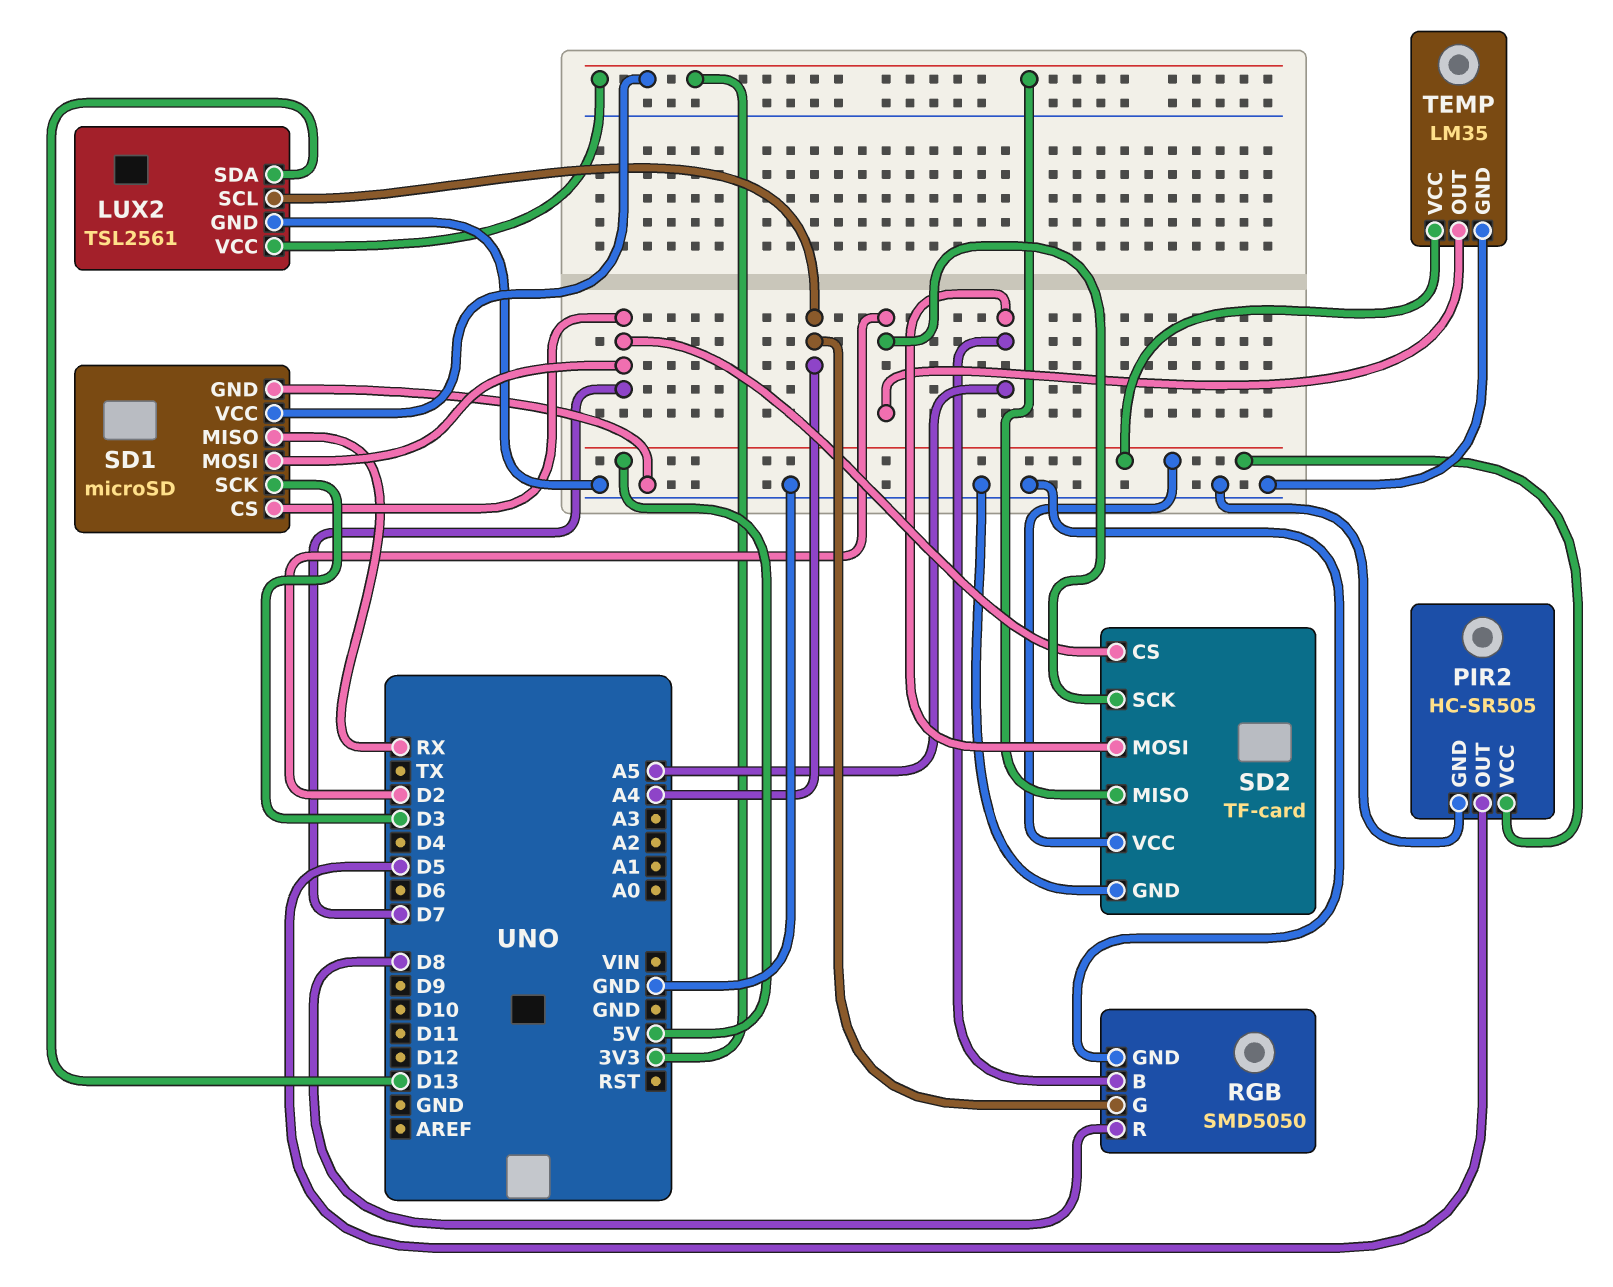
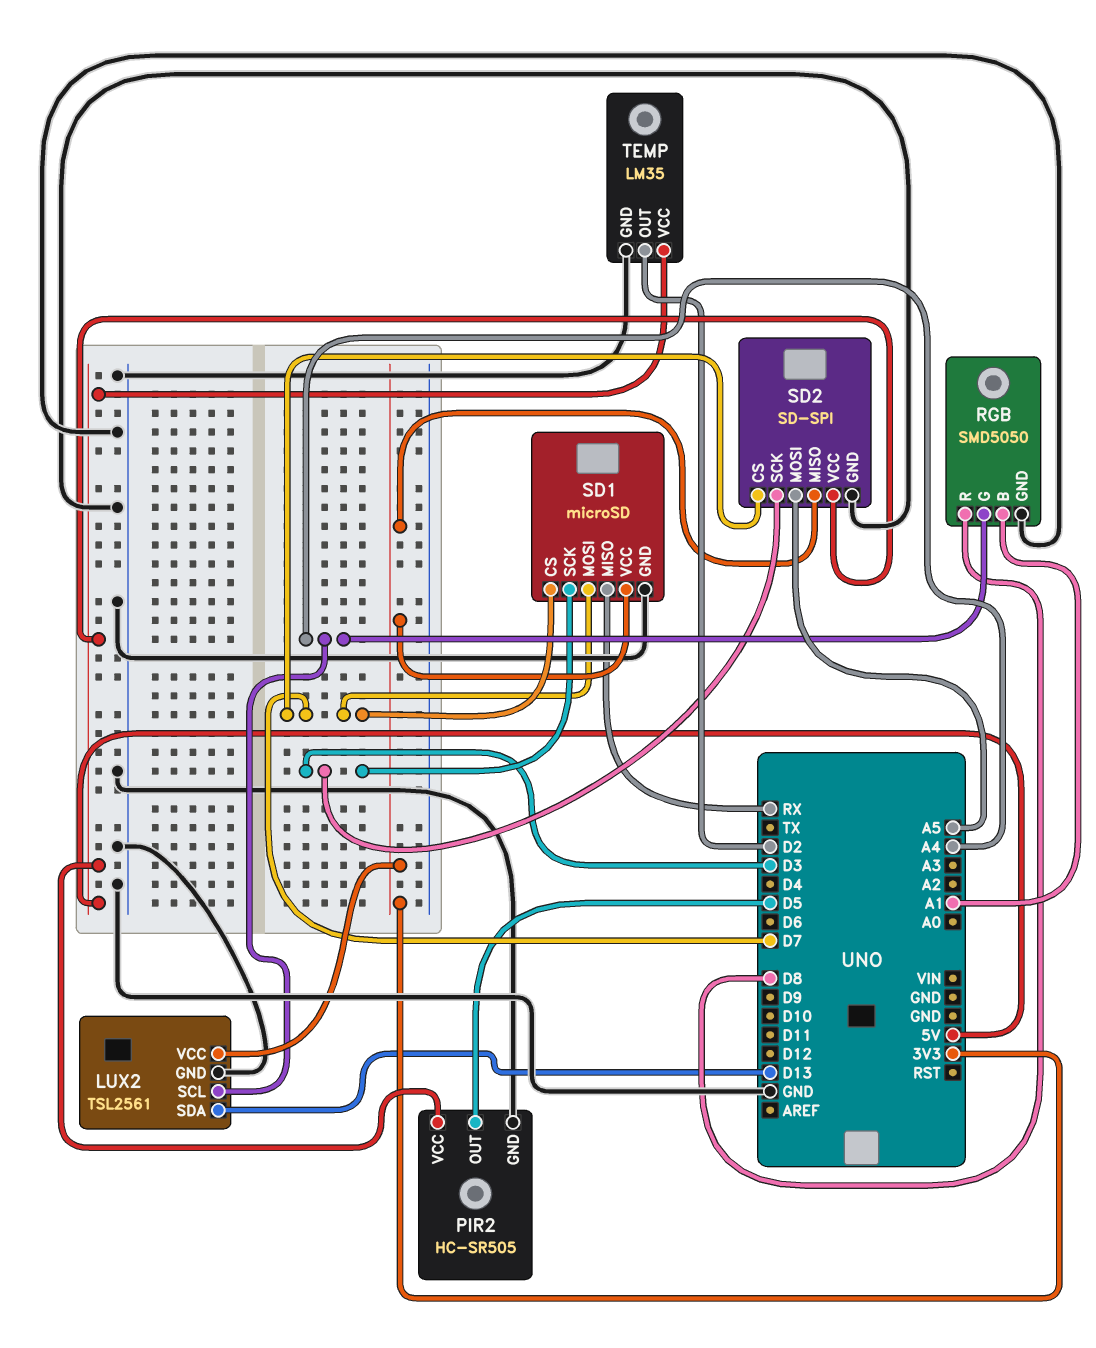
RGB pin B: A5 -> A1
SD2: TF-card -> SD-SPI
SD2 pin SCK: D2 -> D3

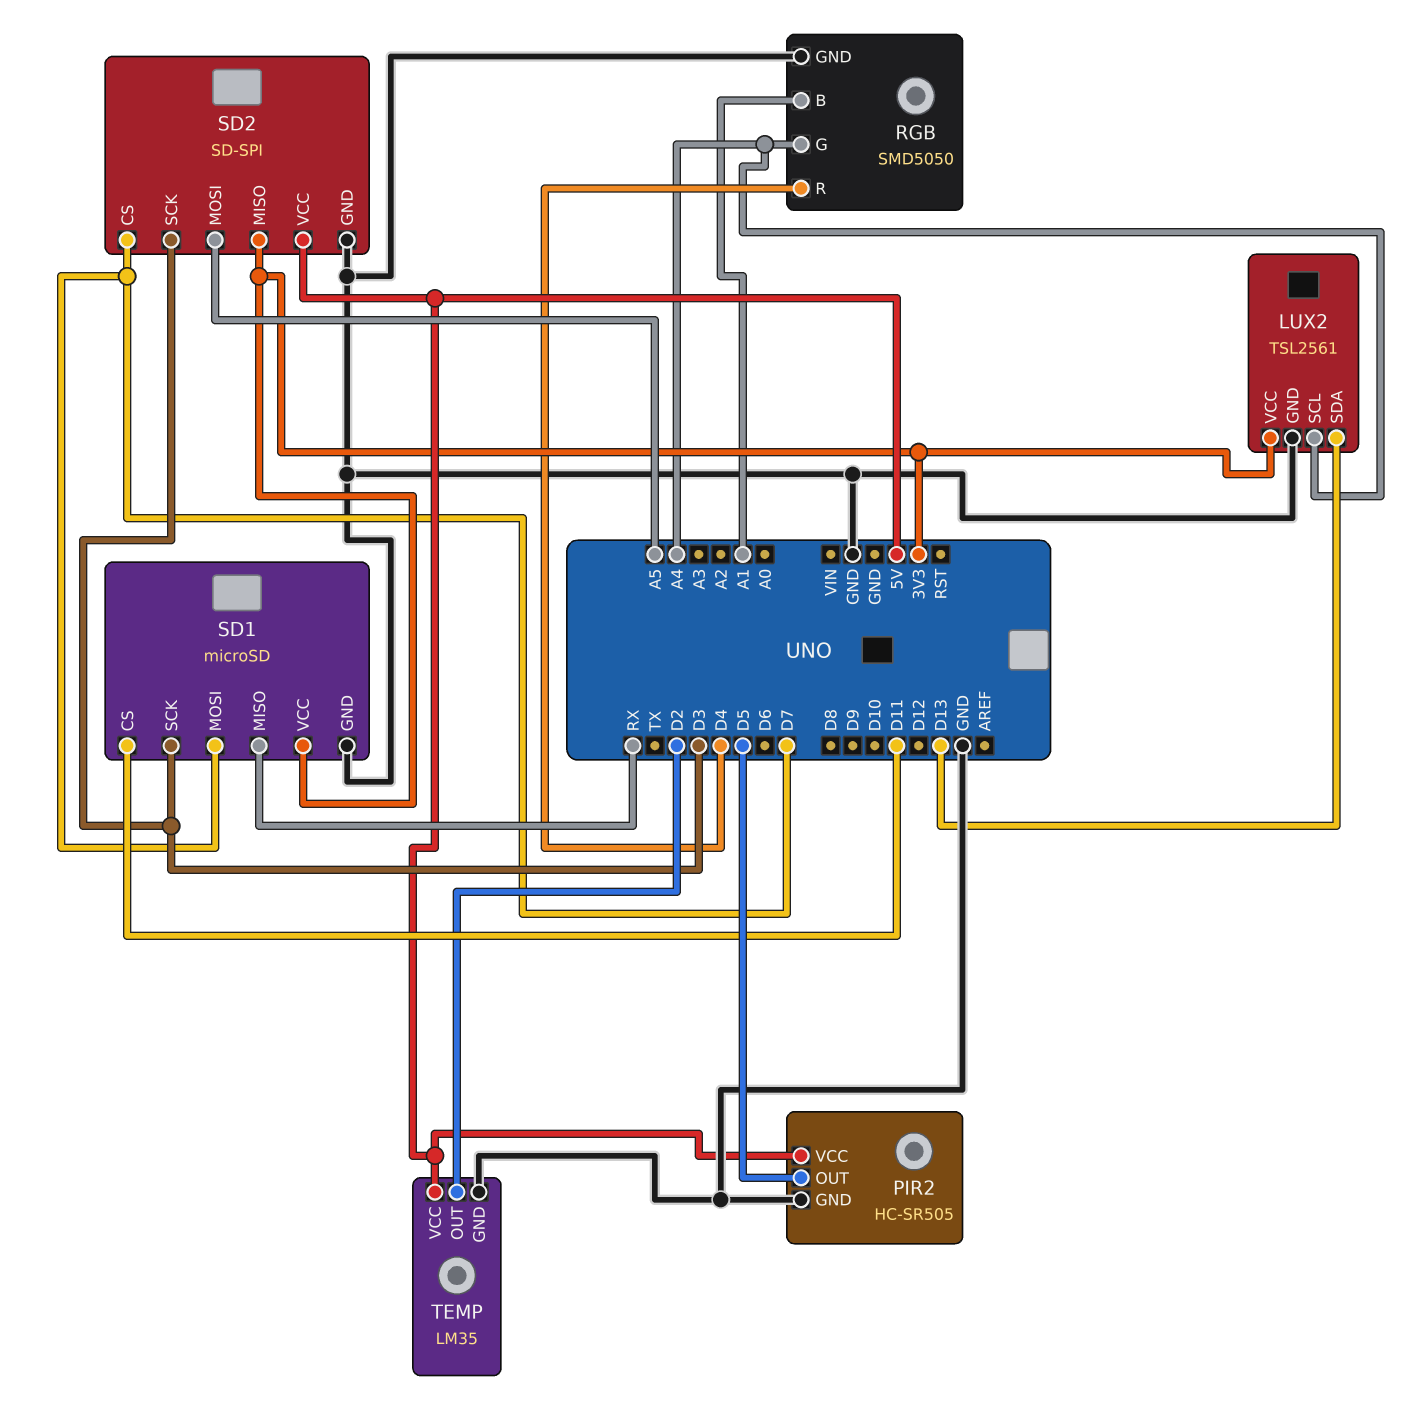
RGB pin R: D8 -> D4
SD1 pin CS: D7 -> D11

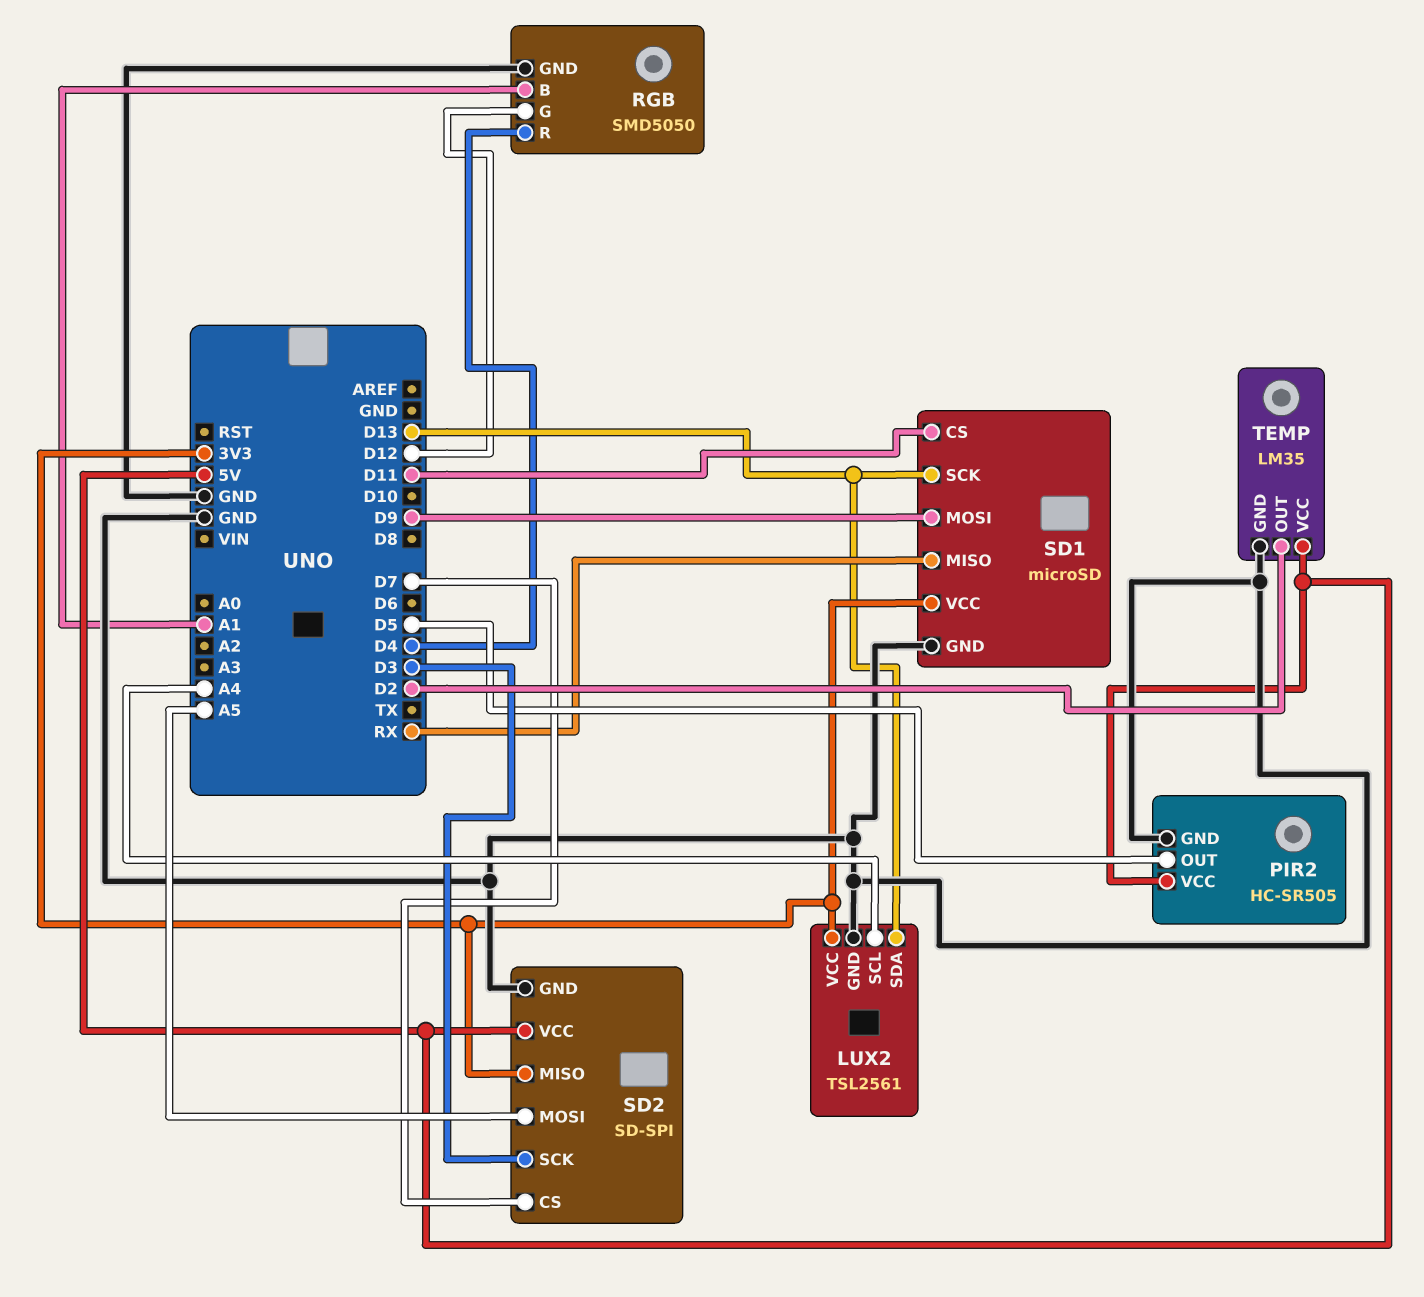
RGB pin G: A4 -> D12
SD1 pin MOSI: D7 -> D9
SD1 pin SCK: D3 -> D13

